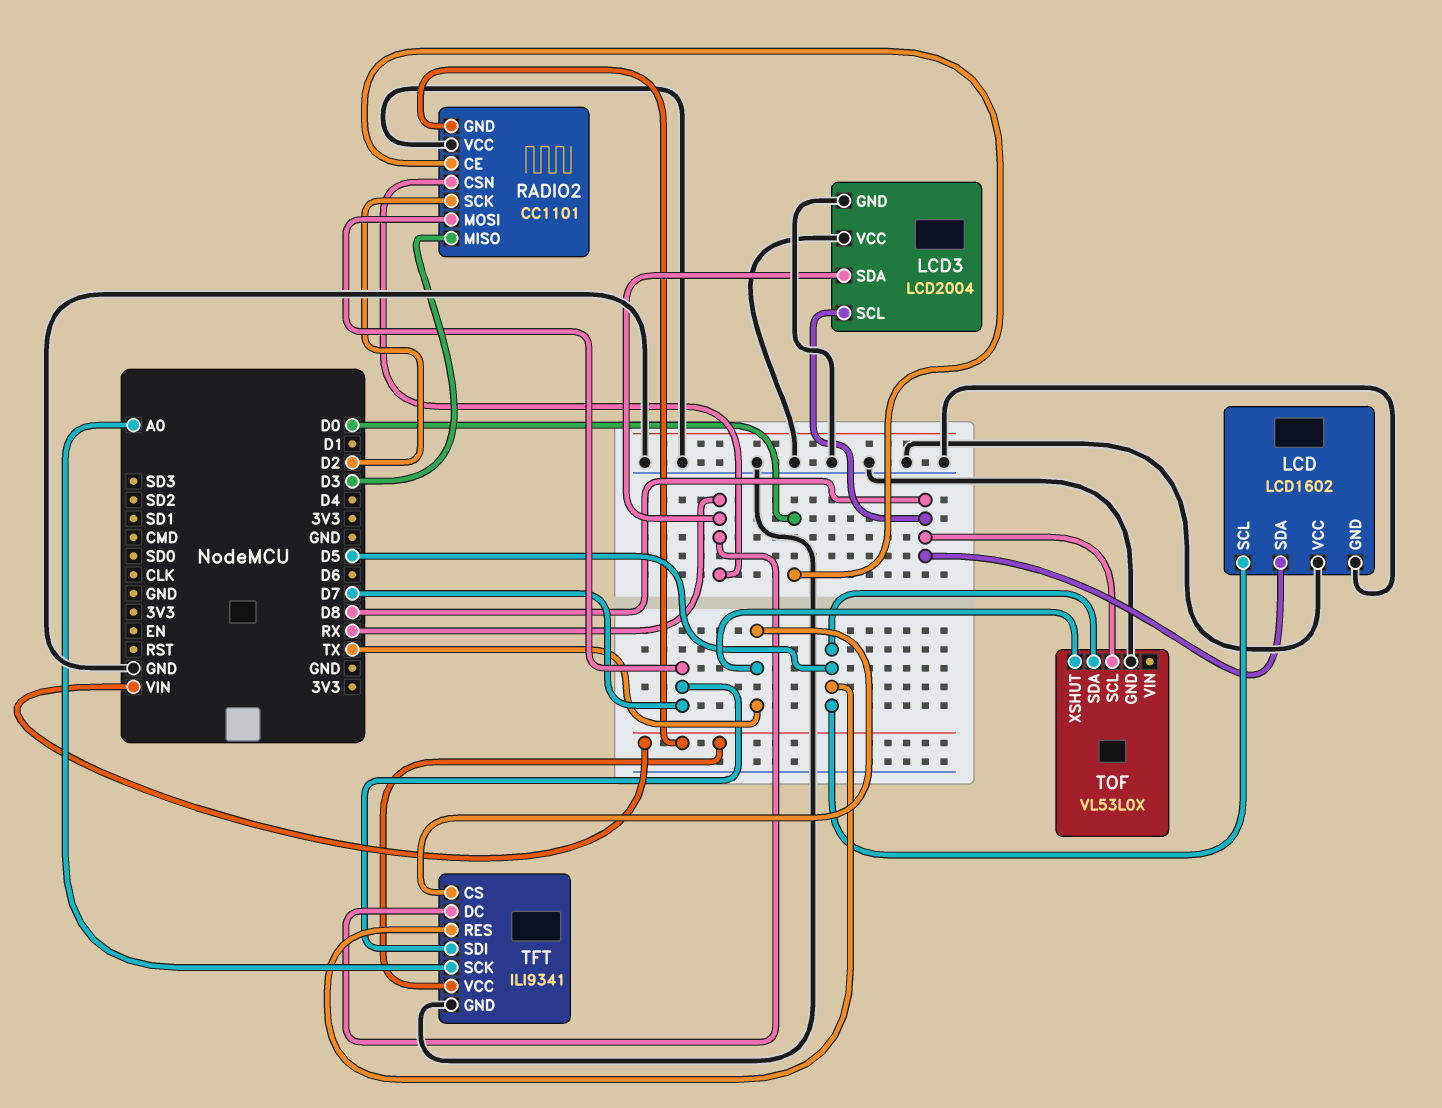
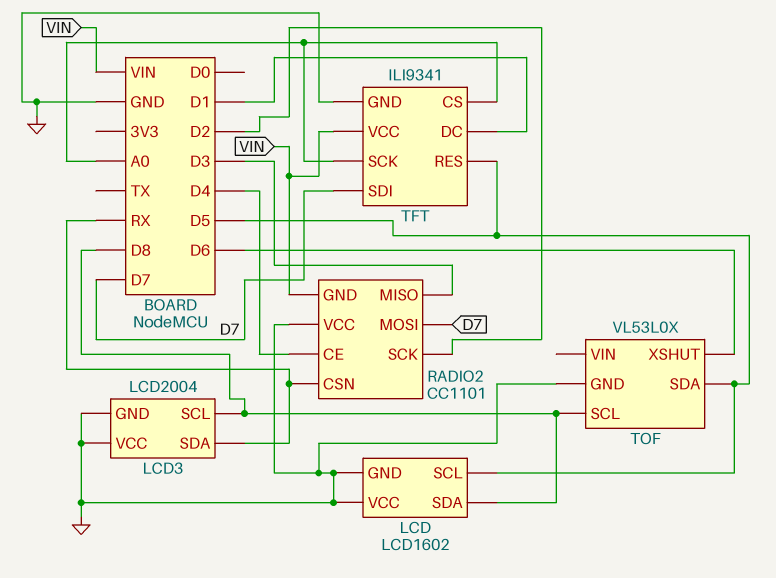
RADIO2 pin CE: D0 -> D4
TFT pin CS: TX -> A0
TFT pin DC: RX -> D1
TOF pin XSHUT: TX -> D6

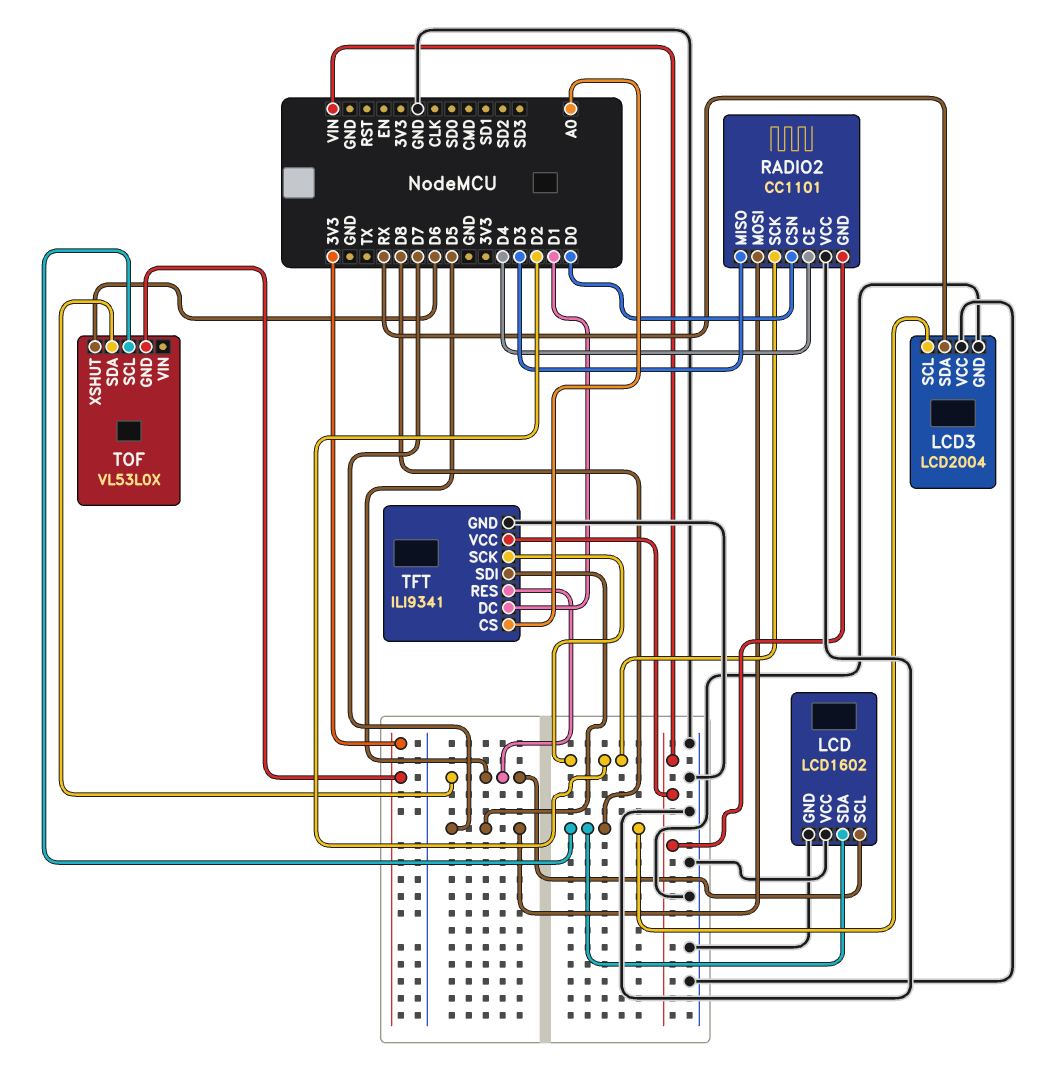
RADIO2 pin CSN: RX -> D0
TFT pin SCK: A0 -> D2
TOF pin GND: GND -> 3V3

